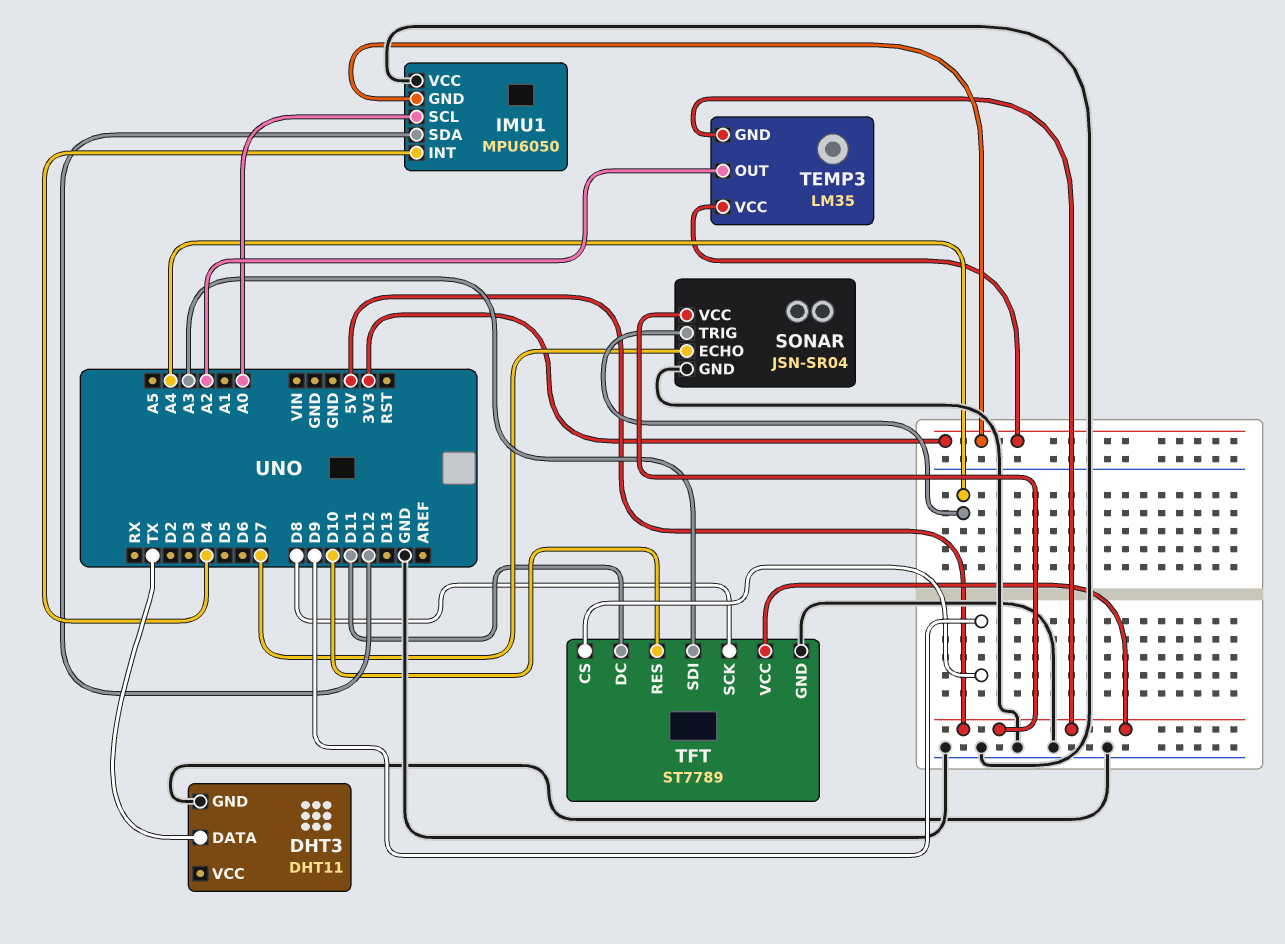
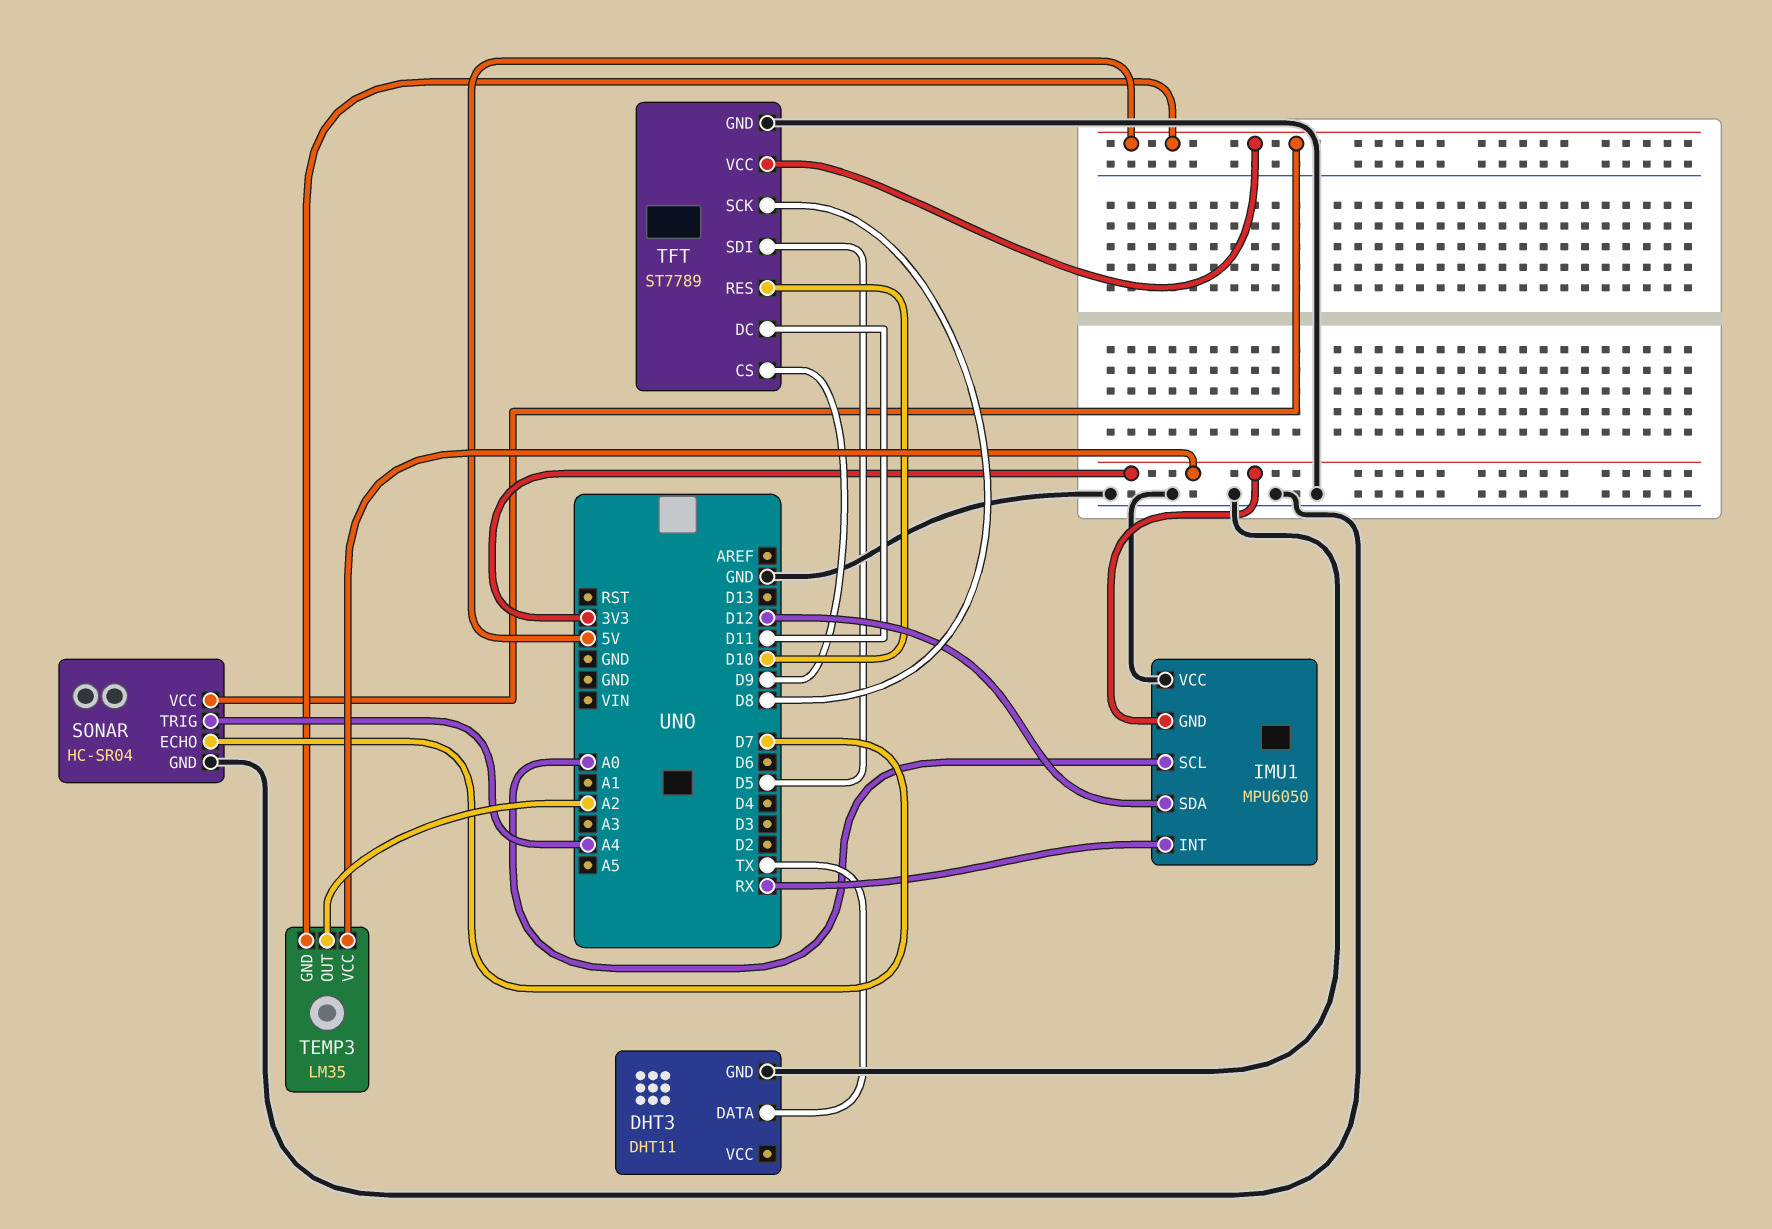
IMU1 pin INT: D4 -> RX
SONAR: JSN-SR04 -> HC-SR04
TFT pin SDI: A3 -> D5

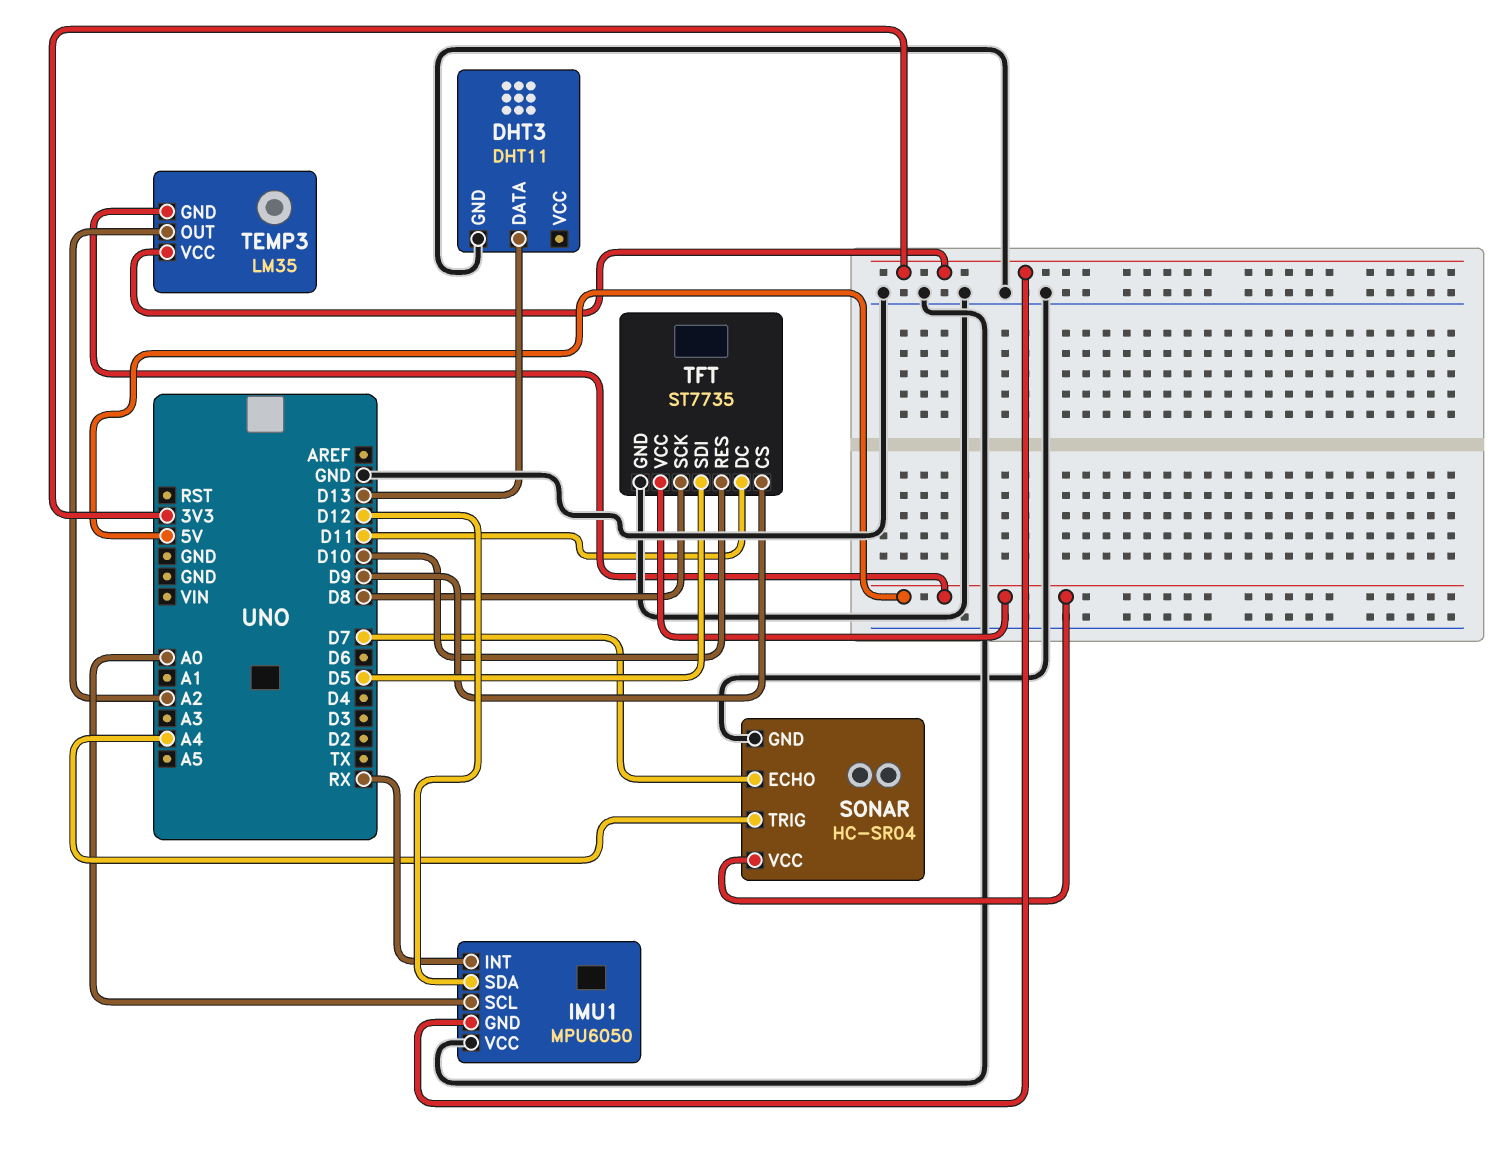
DHT3 pin DATA: TX -> D13
TFT: ST7789 -> ST7735

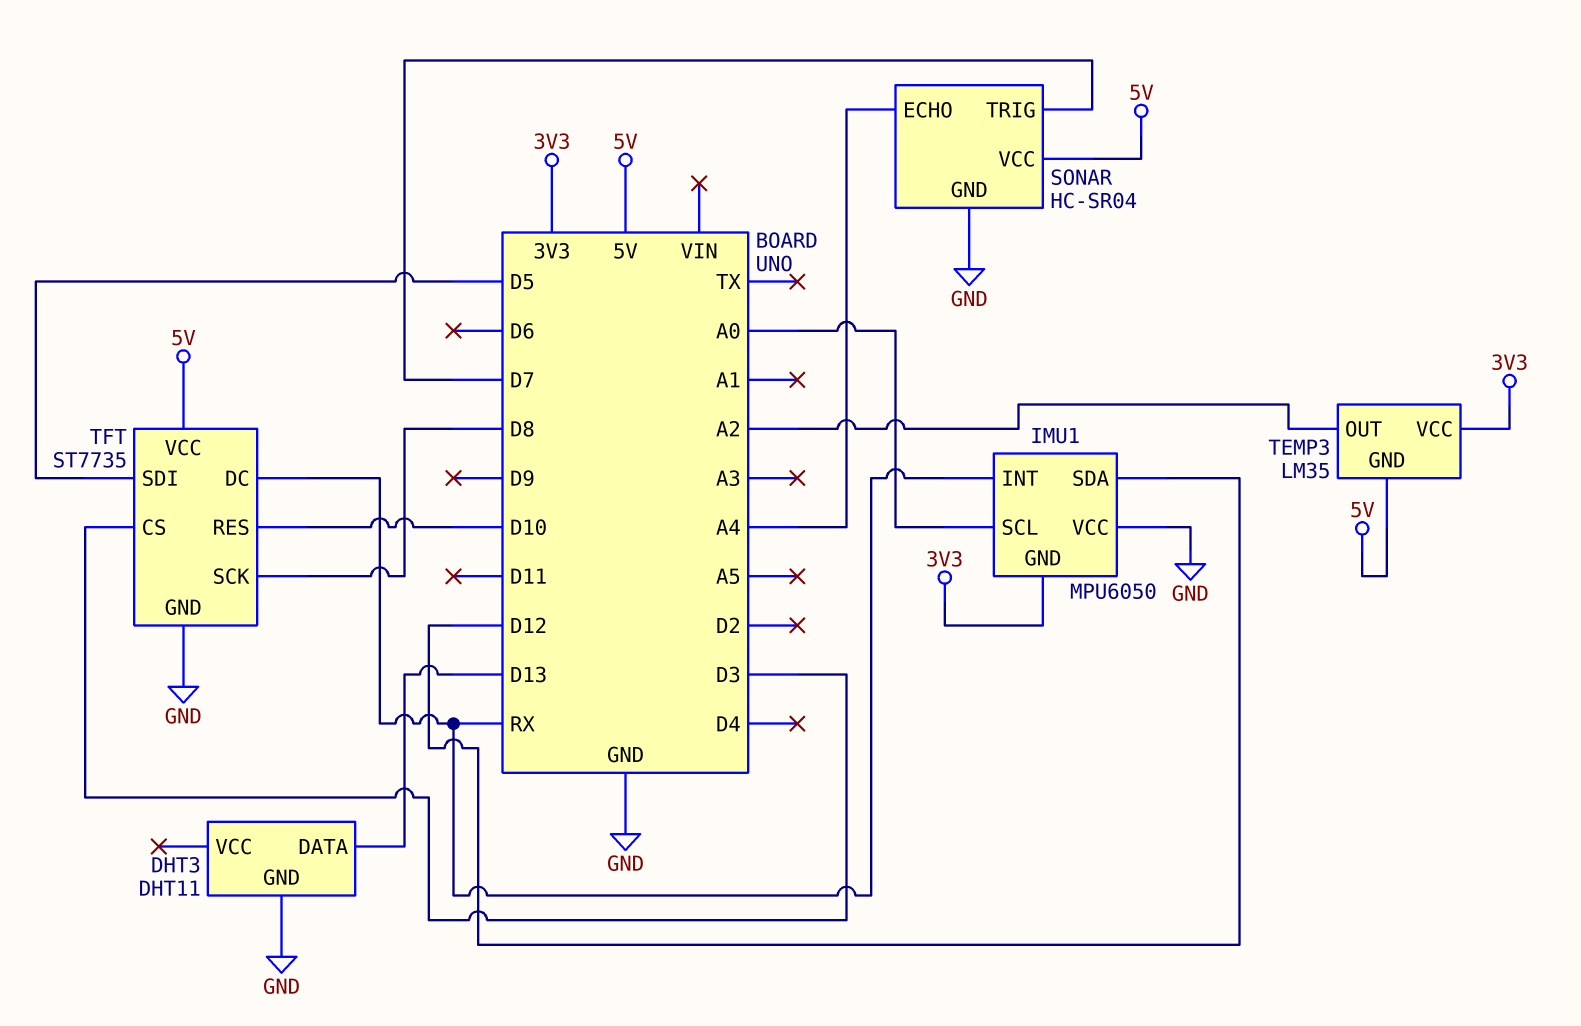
SONAR pin ECHO: D7 -> A4
SONAR pin TRIG: A4 -> D7
TFT pin CS: D9 -> D3
TFT pin DC: D11 -> RX

